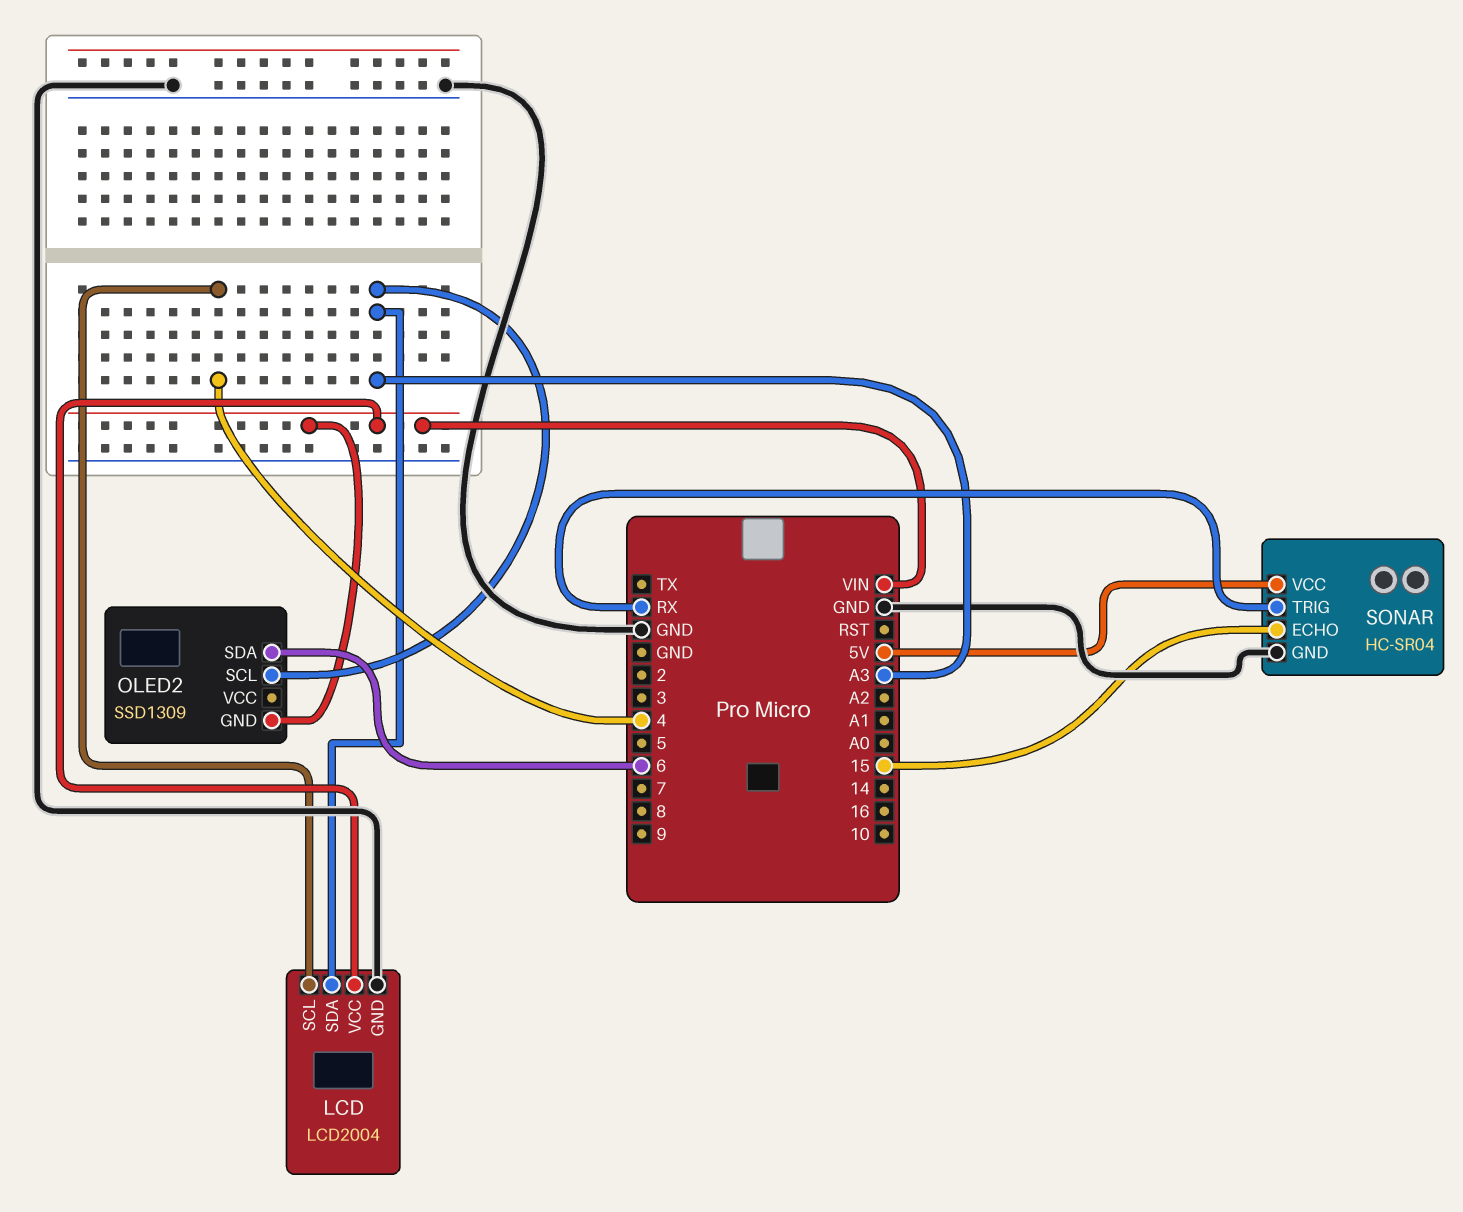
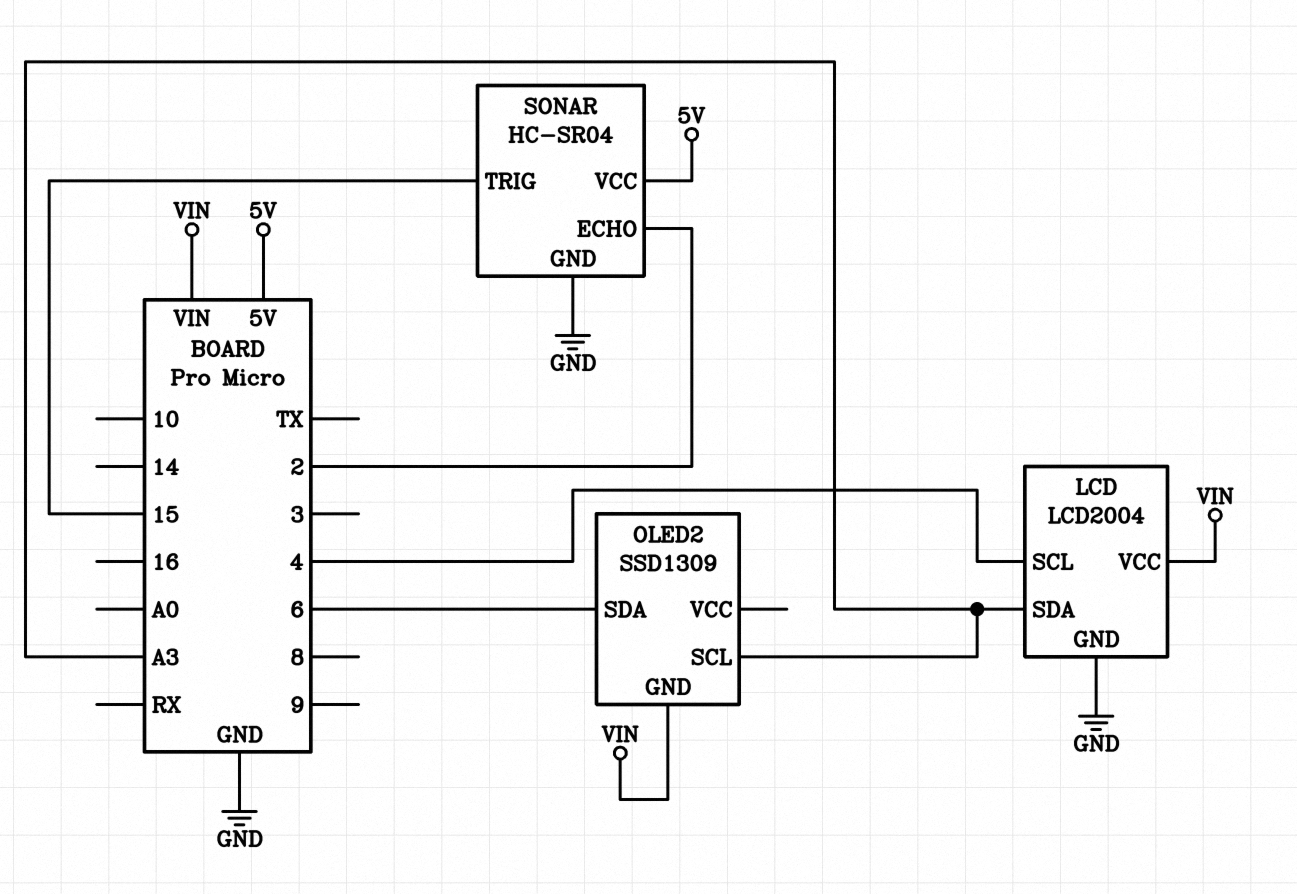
SONAR pin ECHO: 15 -> 2
SONAR pin TRIG: RX -> 15

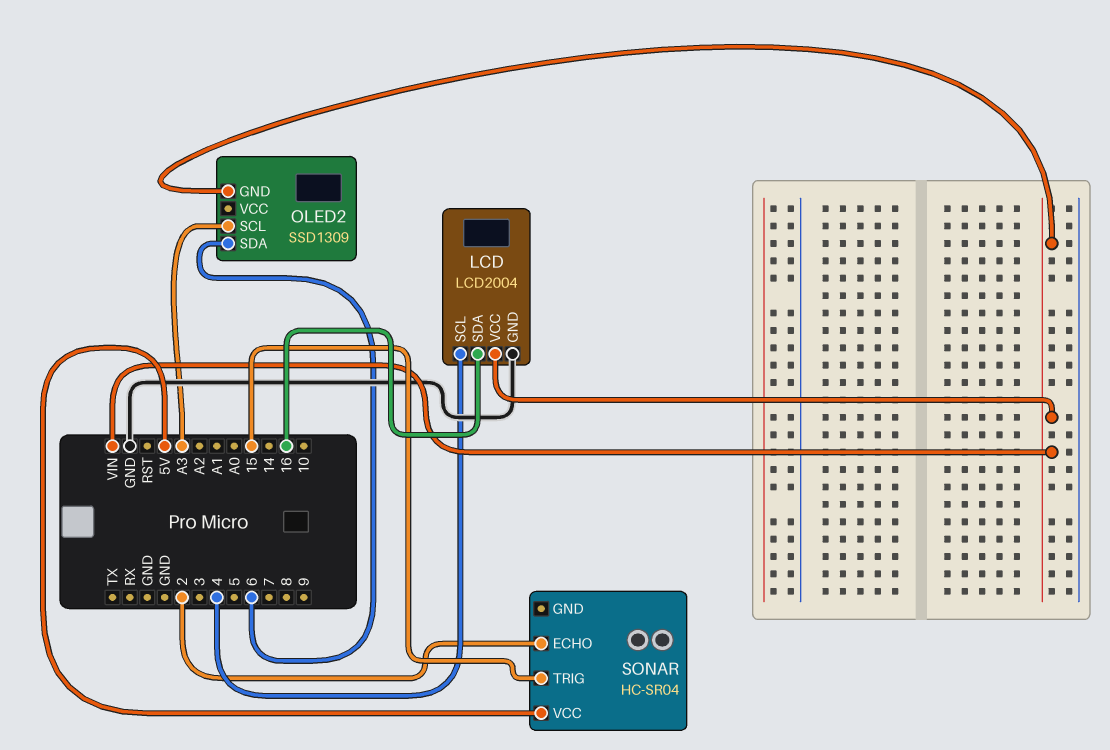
LCD pin SDA: A3 -> 16
SONAR pin GND: GND -> none

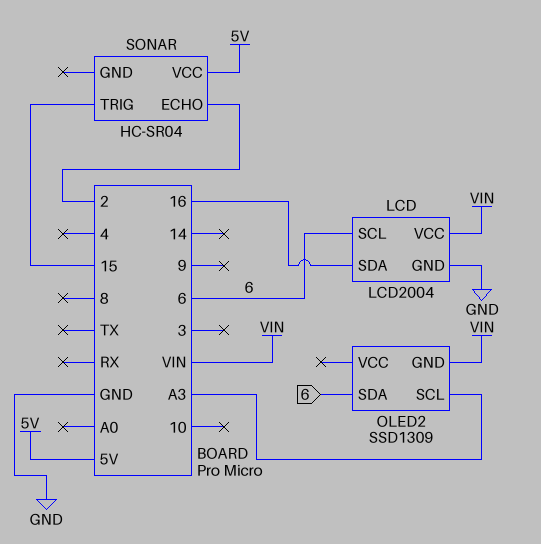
LCD pin SCL: 4 -> 6

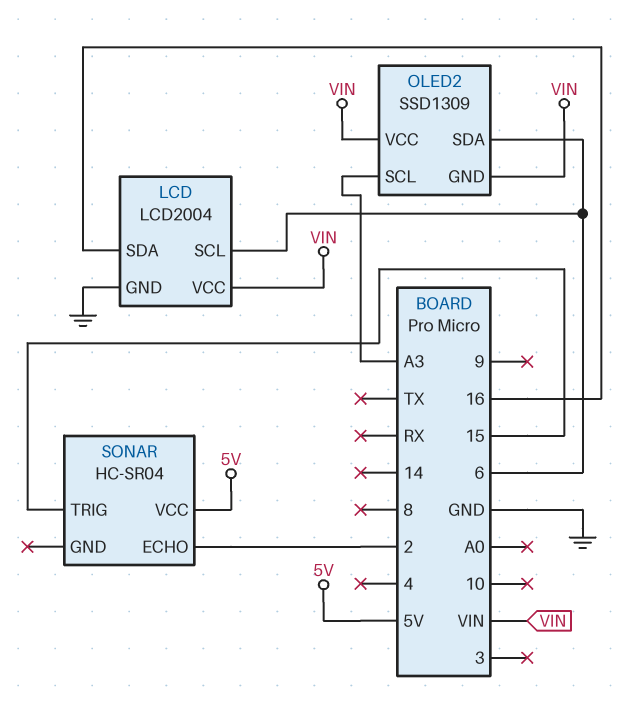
OLED2 pin VCC: none -> VIN

